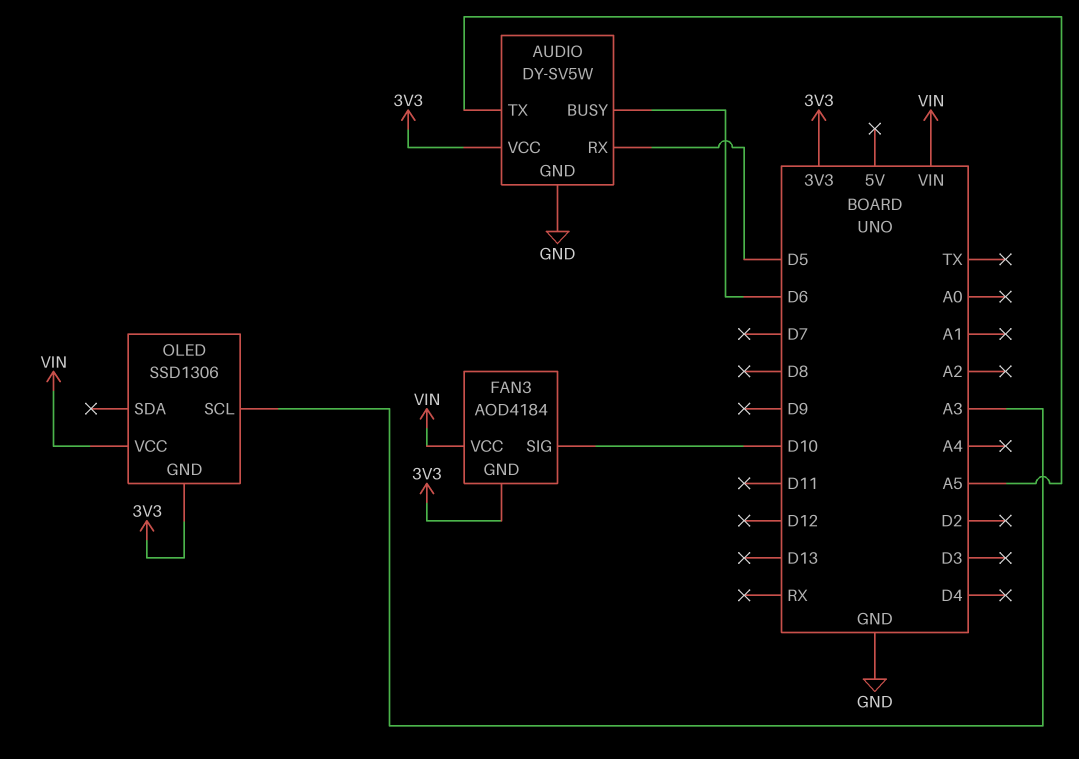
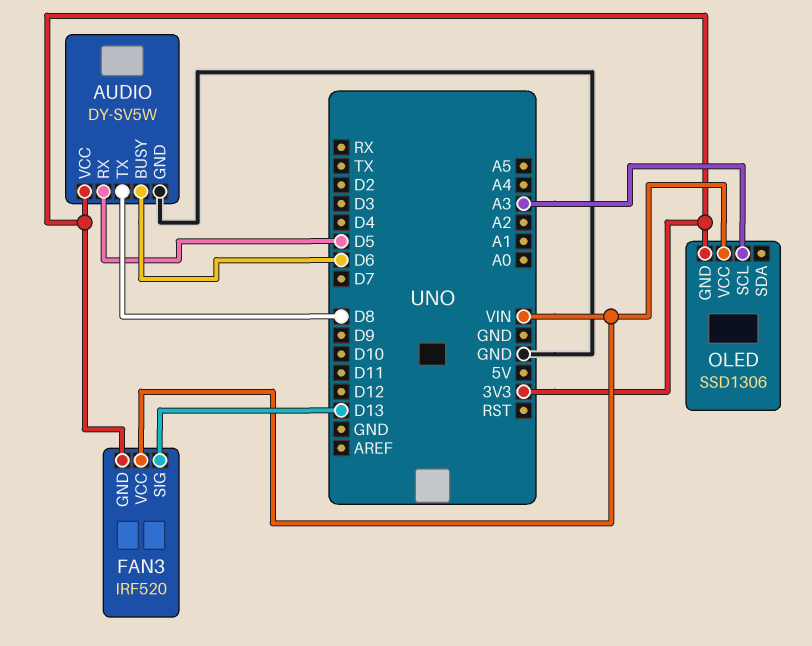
AUDIO pin TX: A5 -> D8
FAN3: AOD4184 -> IRF520
FAN3 pin SIG: D10 -> D13

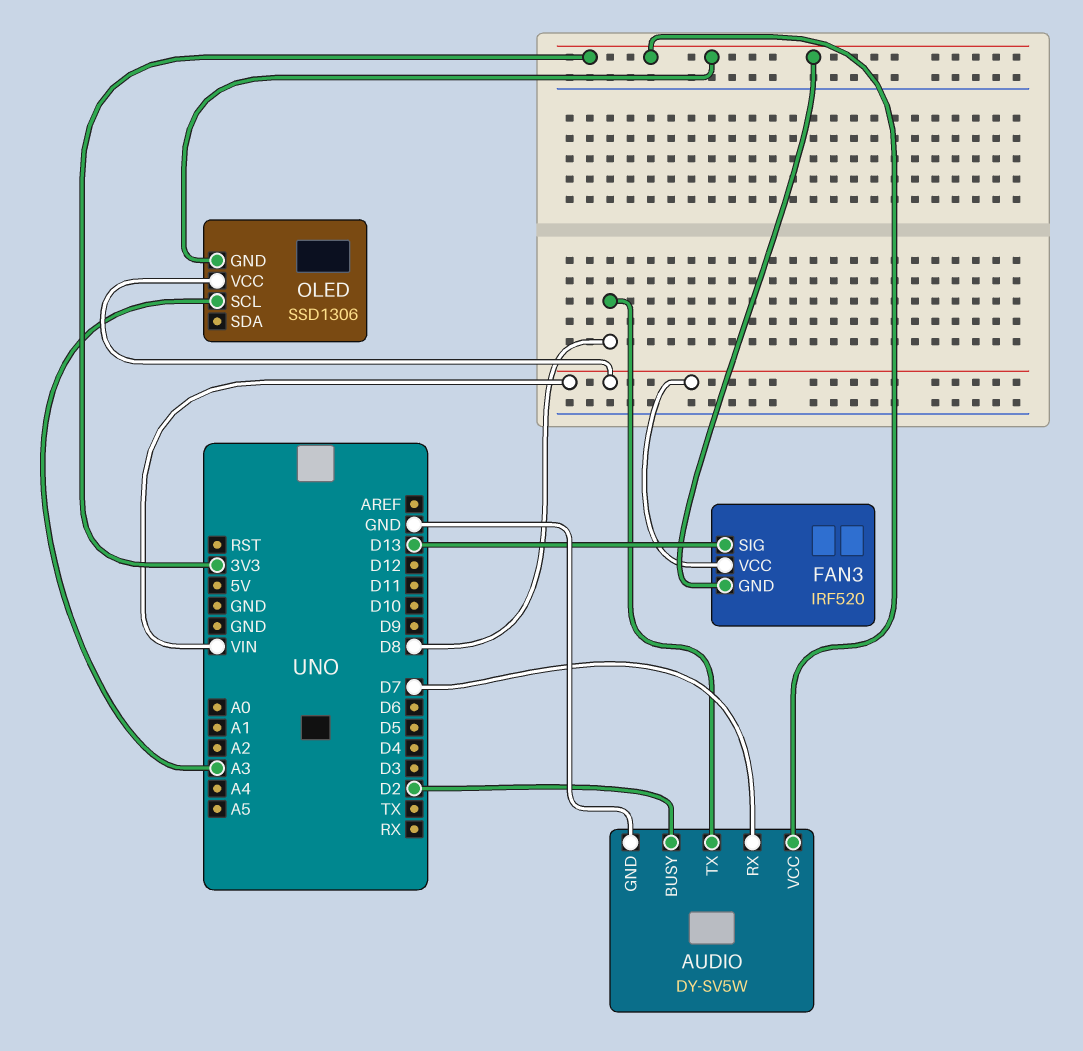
AUDIO pin BUSY: D6 -> D2
AUDIO pin RX: D5 -> D7

